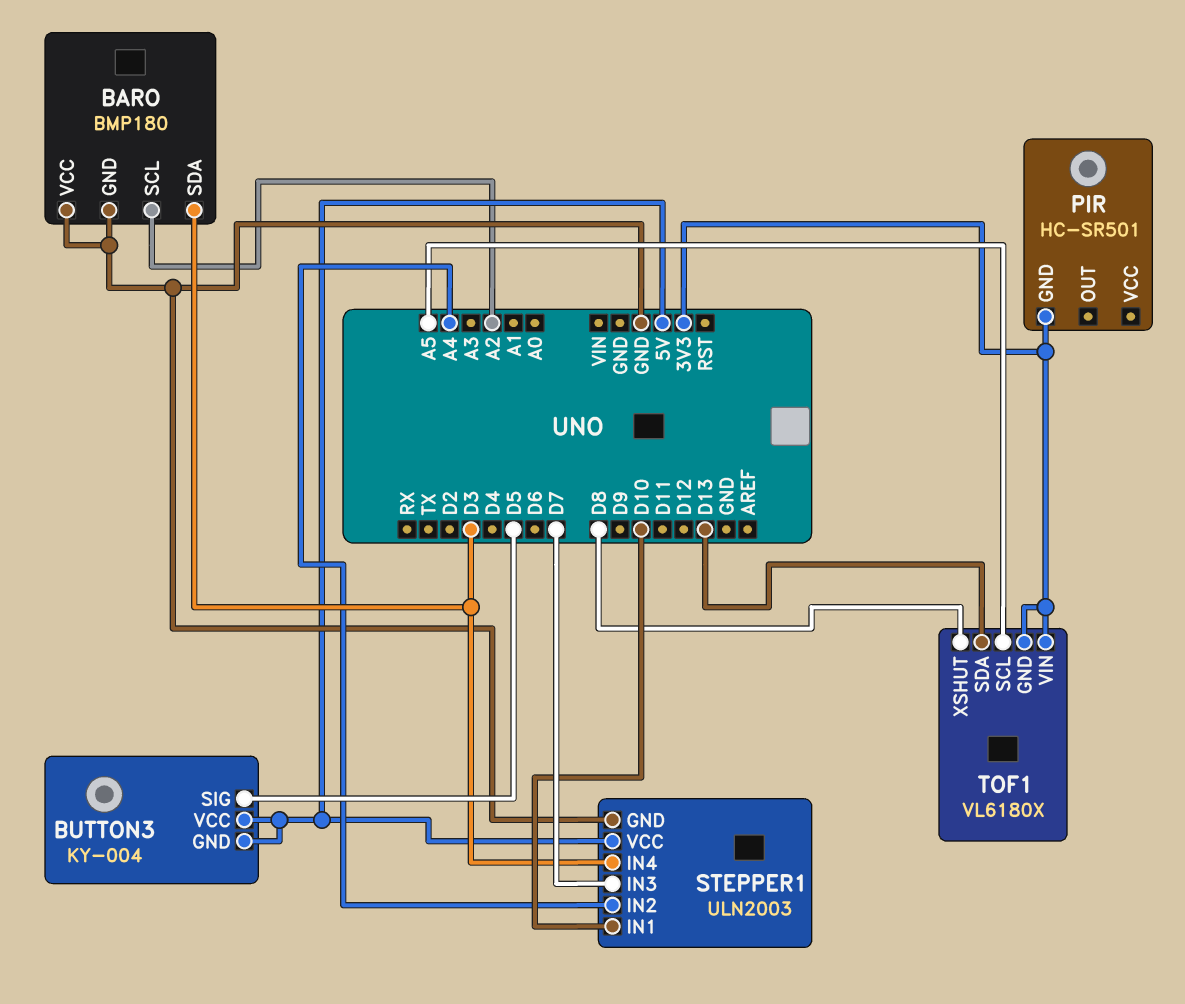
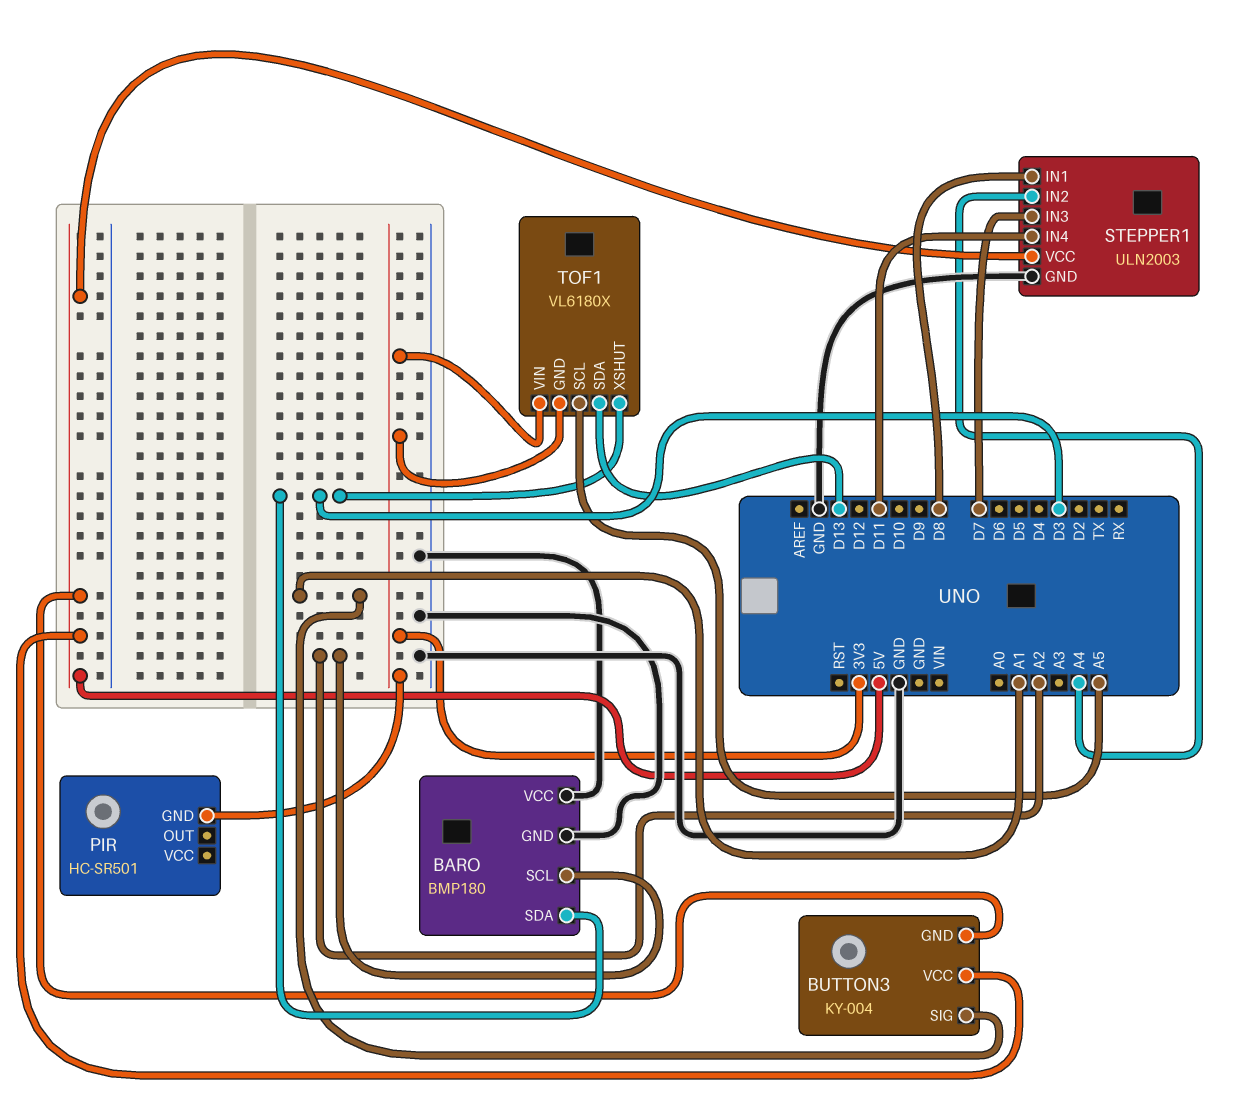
BUTTON3 pin SIG: D5 -> A1
STEPPER1 pin IN1: D10 -> D8
STEPPER1 pin IN4: D3 -> D11
TOF1 pin XSHUT: D8 -> D3

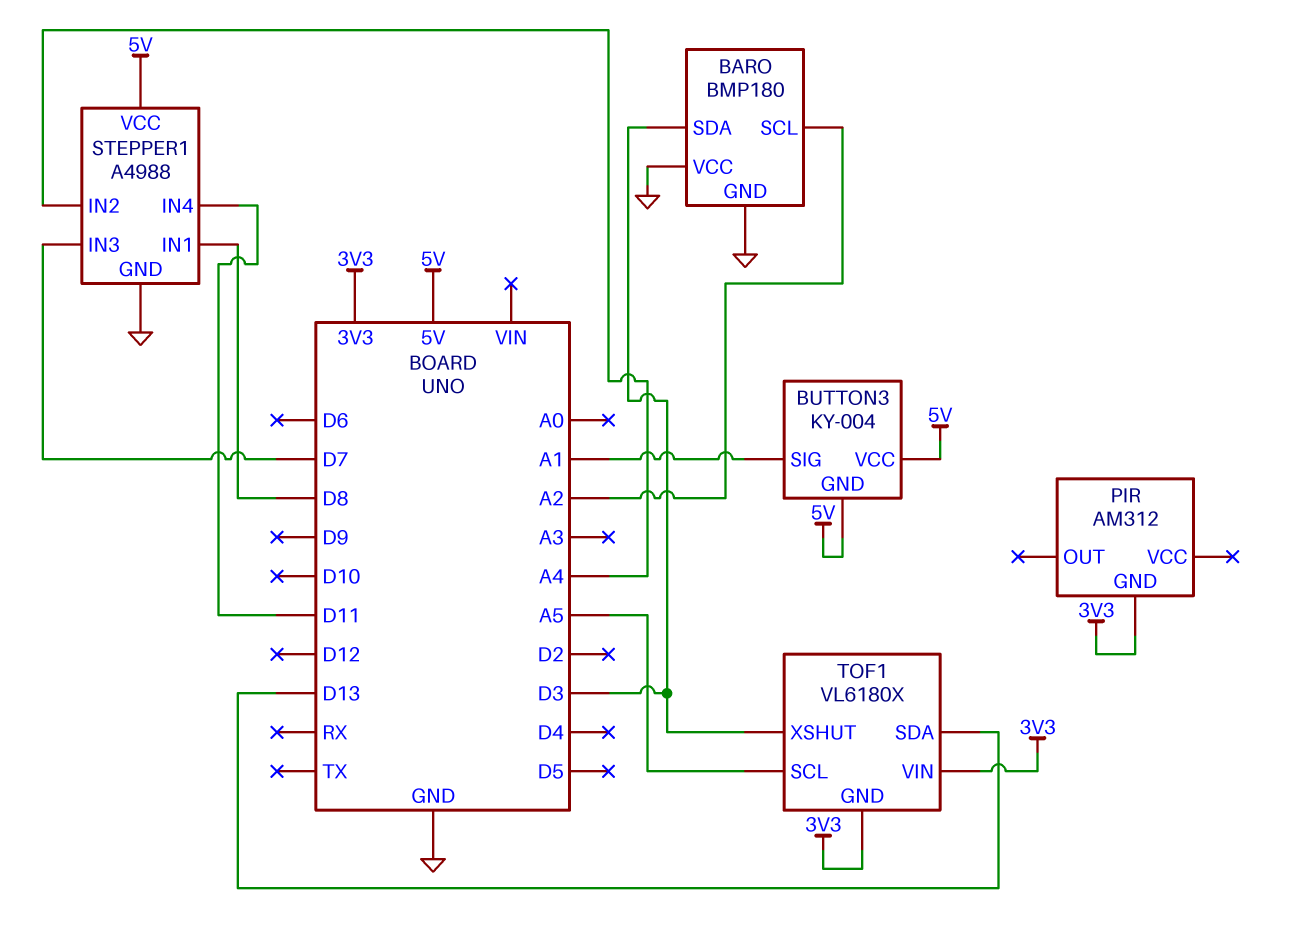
PIR: HC-SR501 -> AM312
STEPPER1: ULN2003 -> A4988

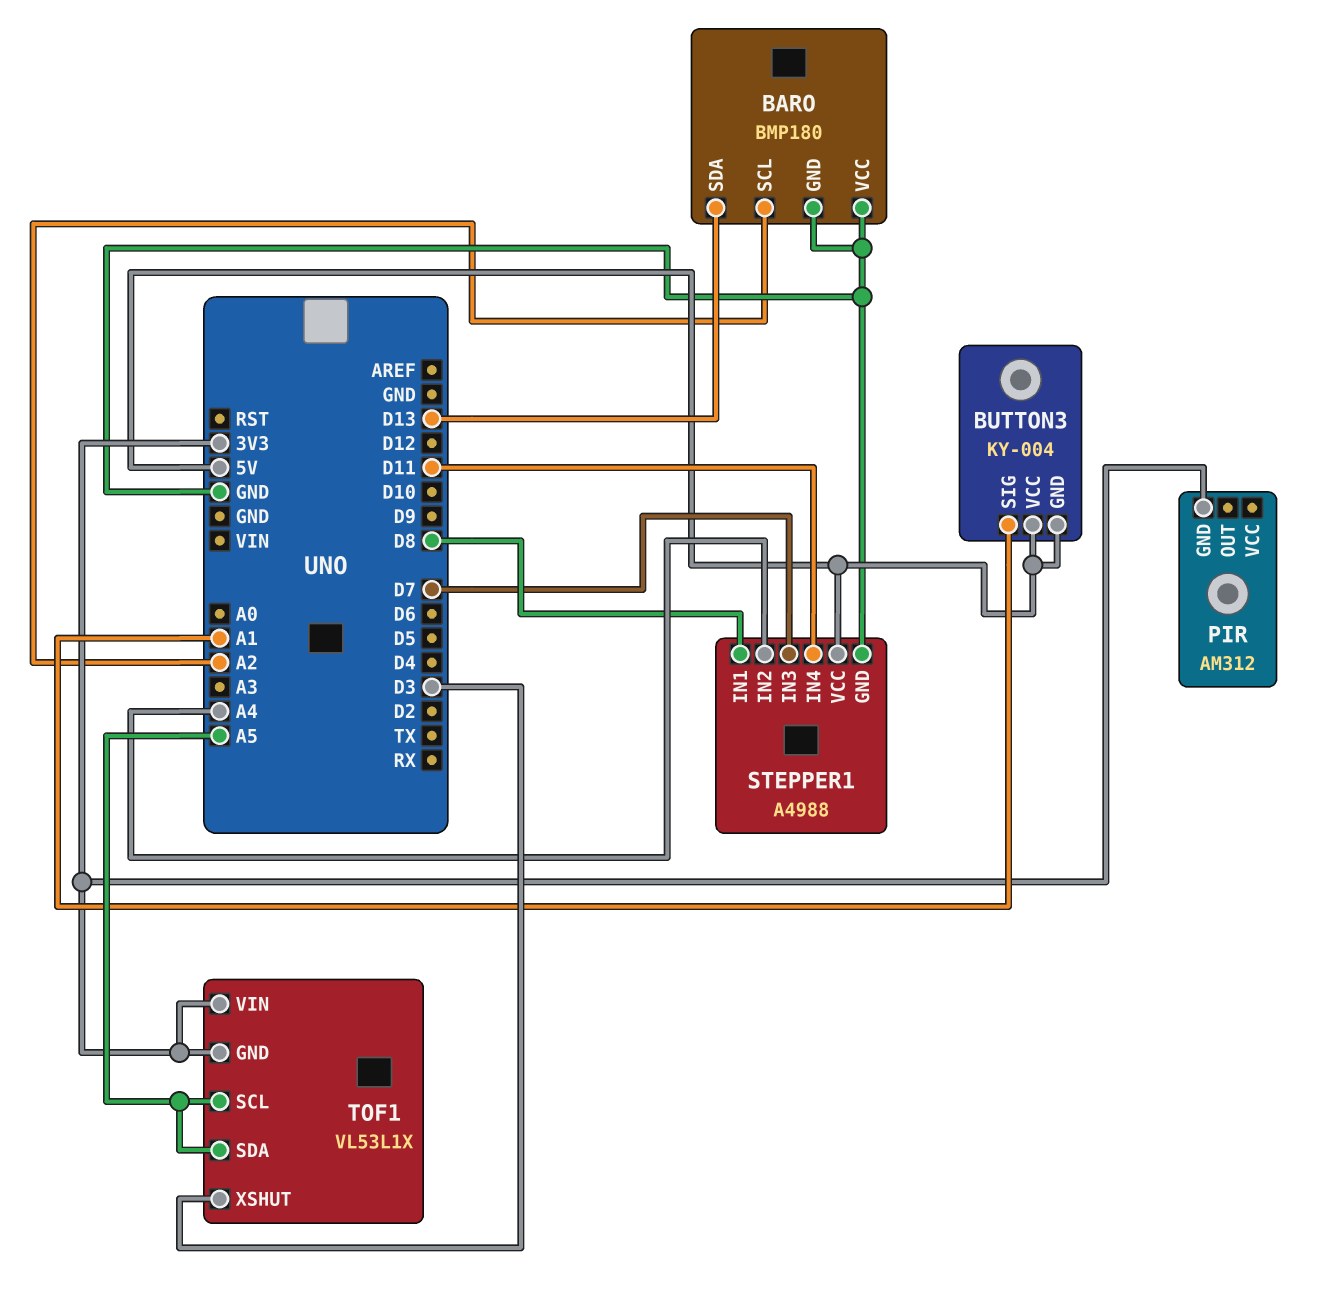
BARO pin SDA: D3 -> D13
TOF1: VL6180X -> VL53L1X
TOF1 pin SDA: D13 -> A5

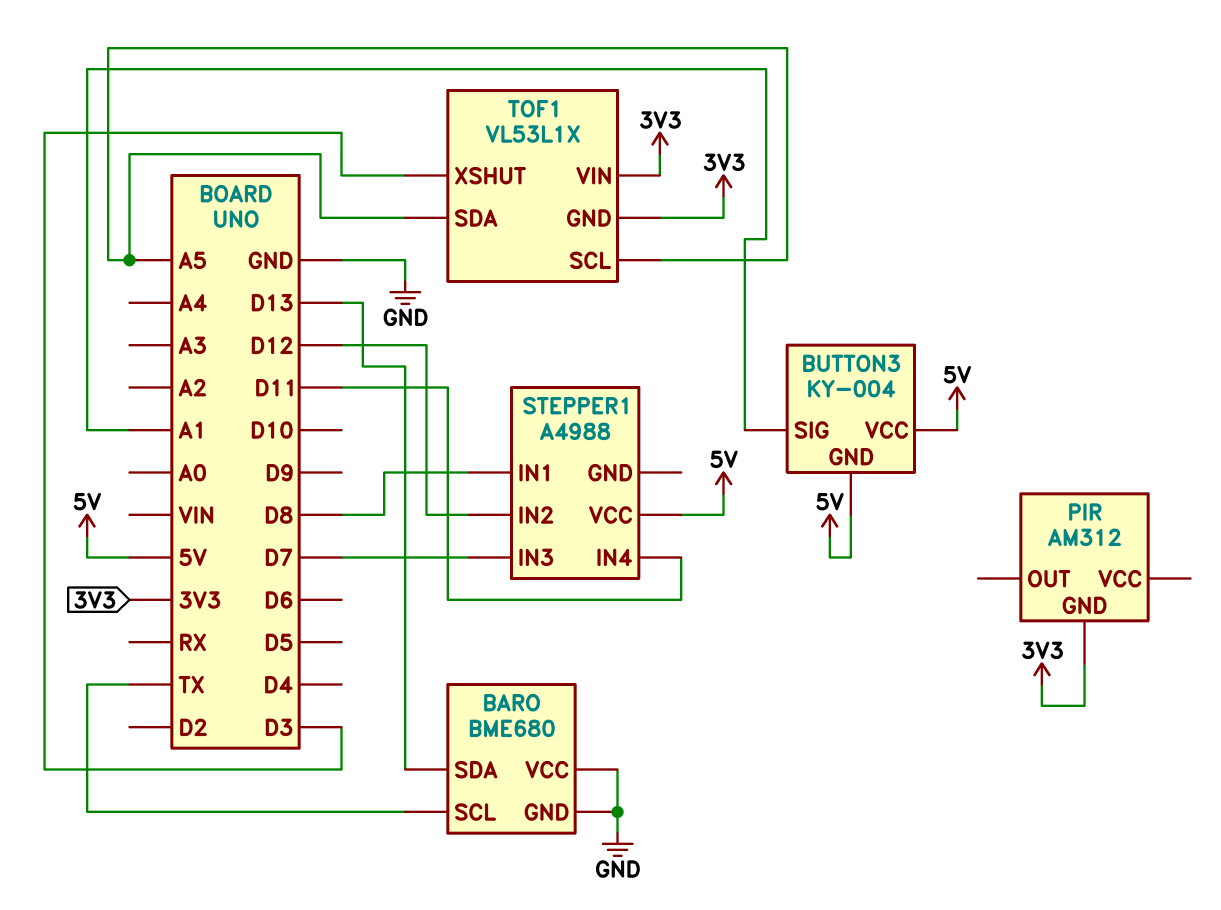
BARO: BMP180 -> BME680
BARO pin SCL: A2 -> TX
STEPPER1 pin GND: GND -> none
STEPPER1 pin IN2: A4 -> D12

